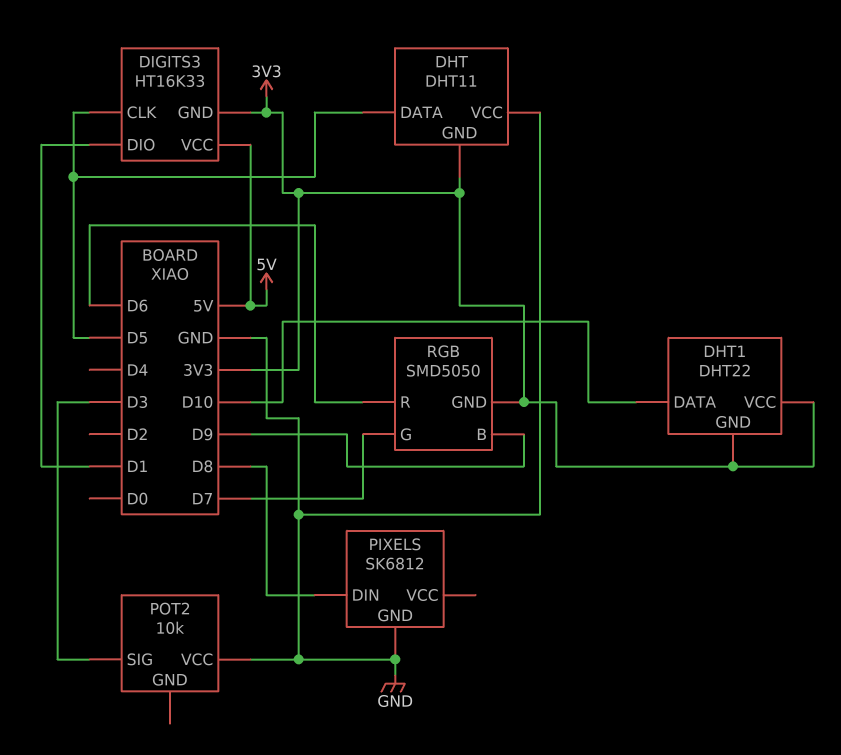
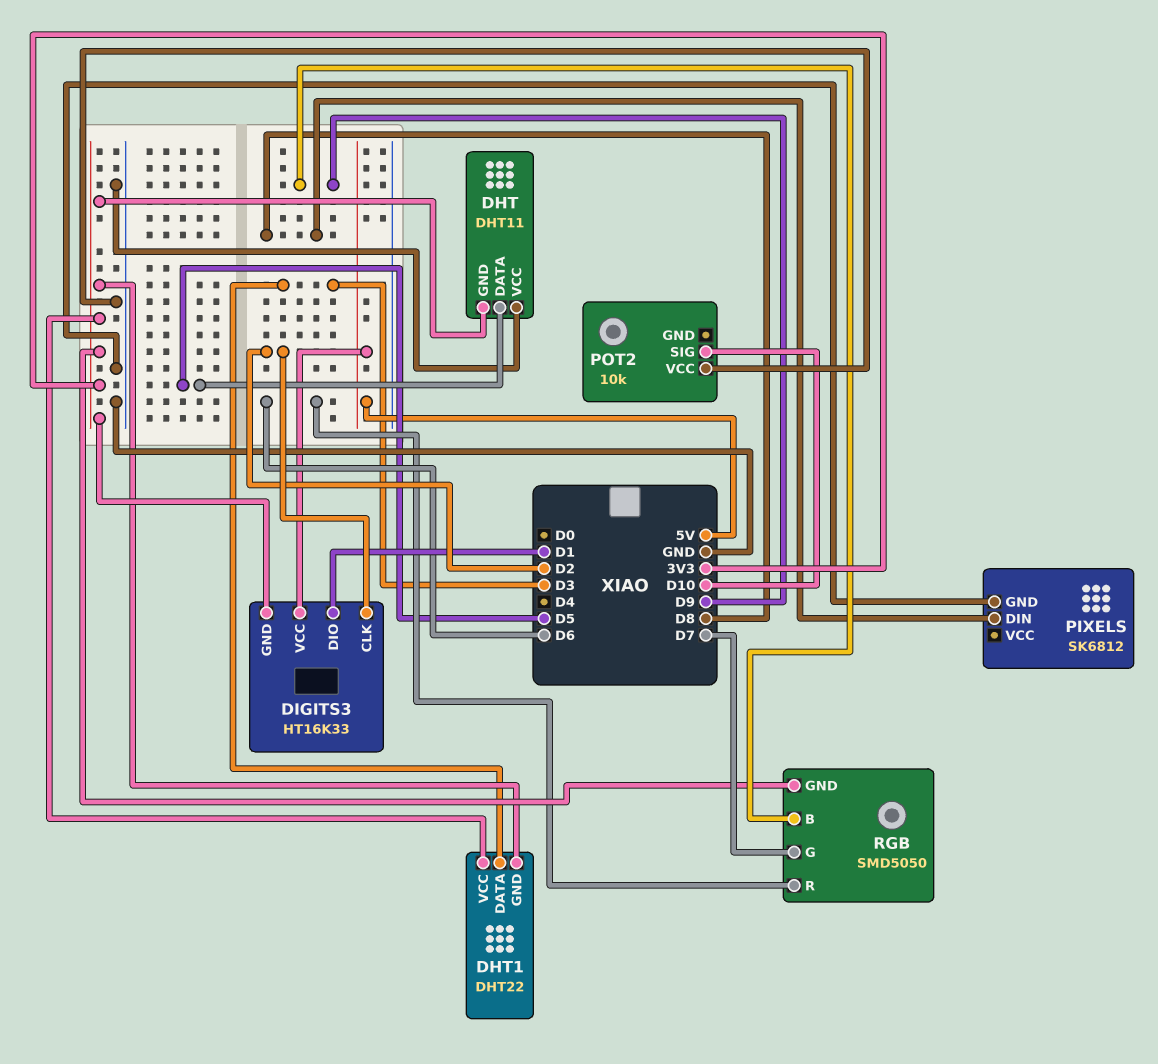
DHT1 pin DATA: D10 -> D3
DIGITS3 pin CLK: D5 -> D2
POT2 pin SIG: D3 -> D10

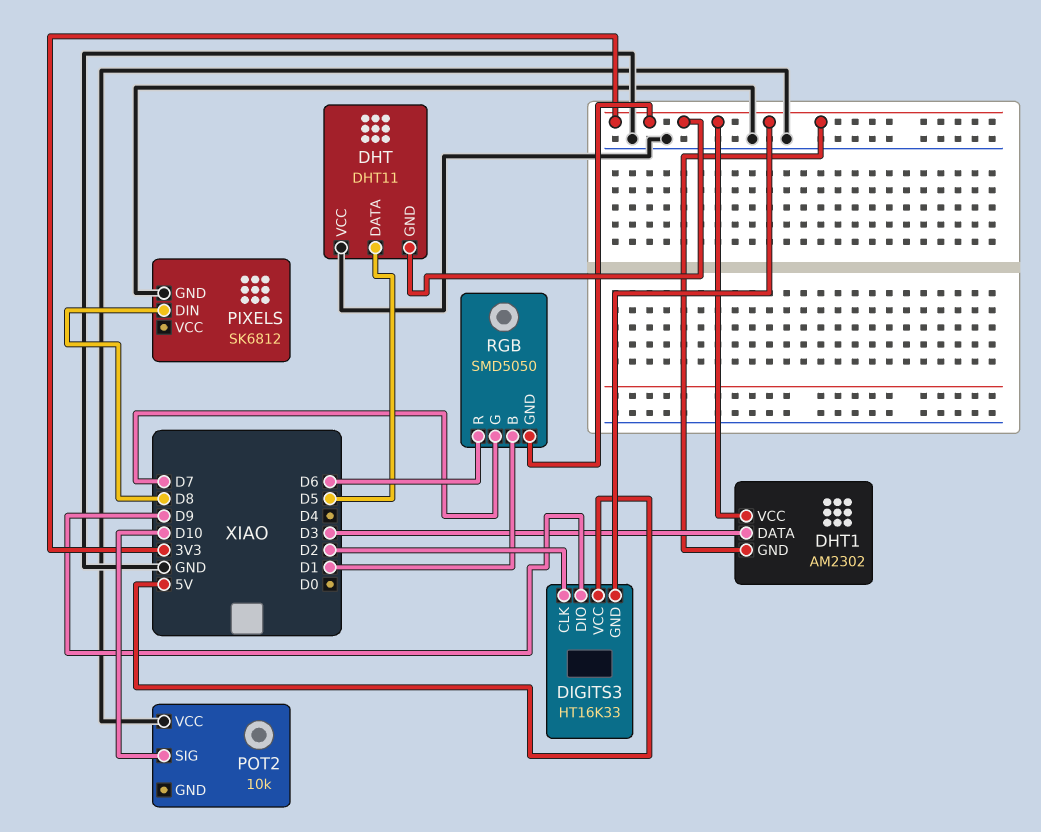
DHT1: DHT22 -> AM2302
DIGITS3 pin DIO: D1 -> D9
RGB pin B: D9 -> D1

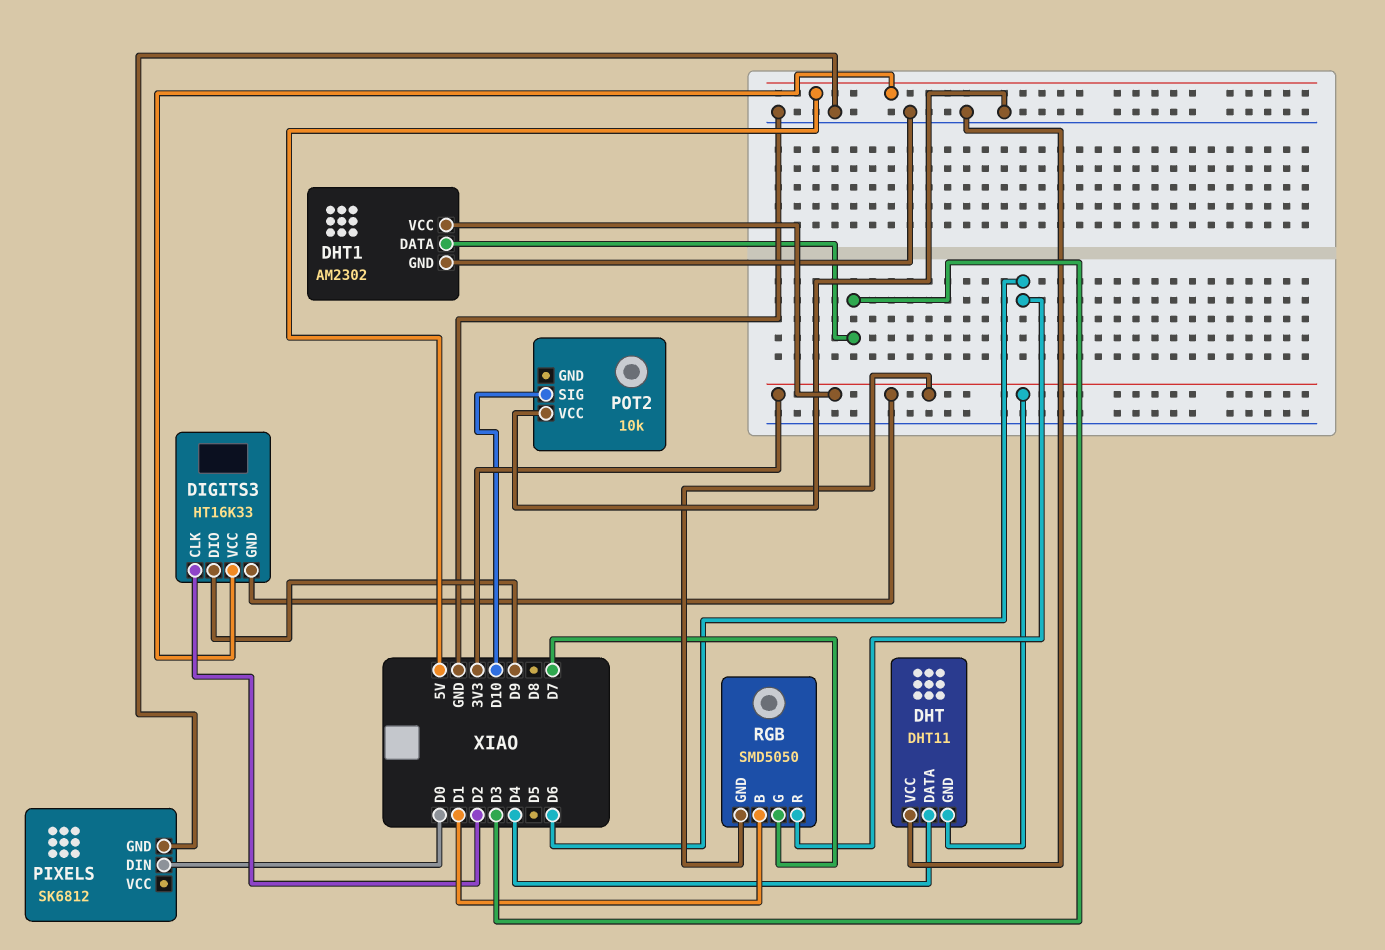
DHT pin DATA: D5 -> D4
DHT1 pin GND: 3V3 -> GND
PIXELS pin DIN: D8 -> D0

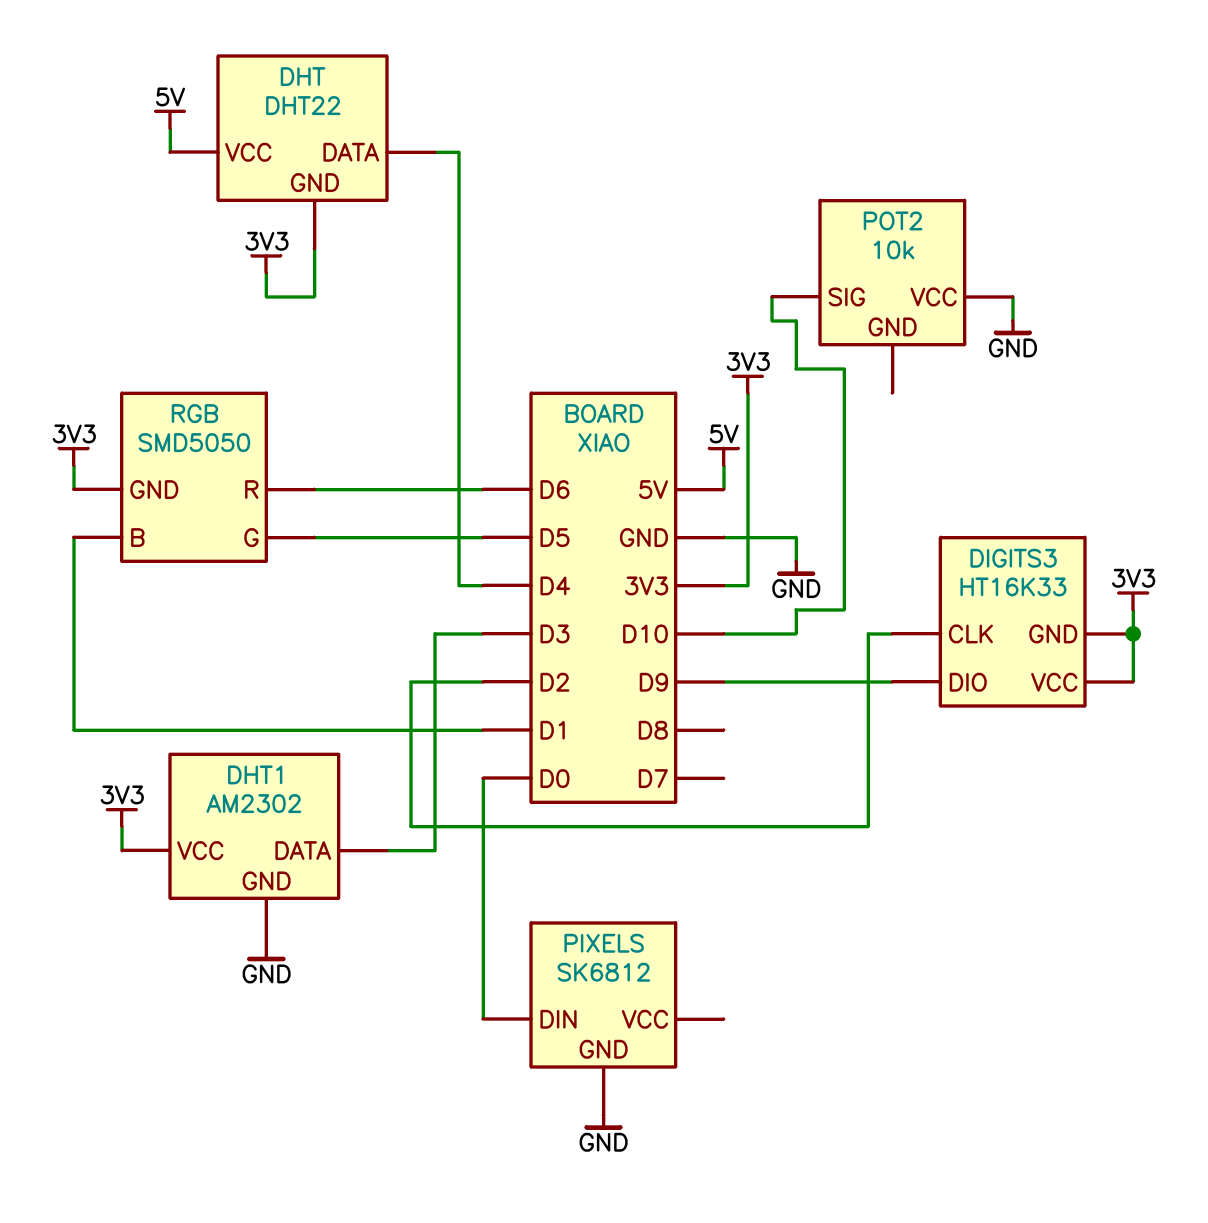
DHT: DHT11 -> DHT22
DHT pin VCC: GND -> 5V
DIGITS3 pin VCC: 5V -> 3V3
RGB pin G: D7 -> D5

